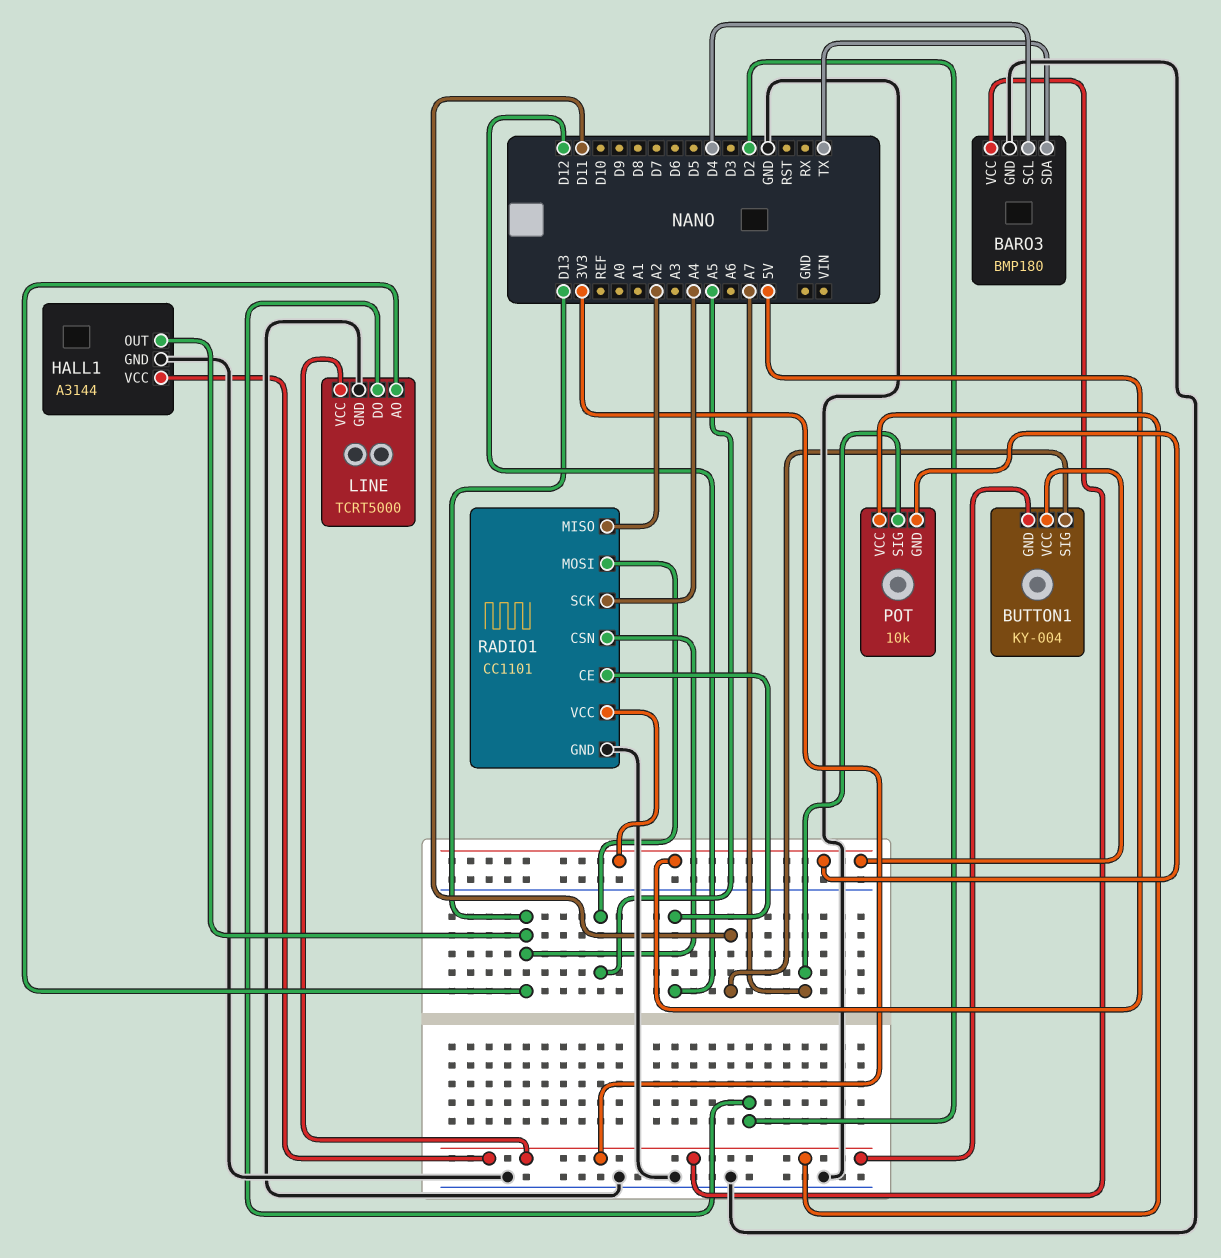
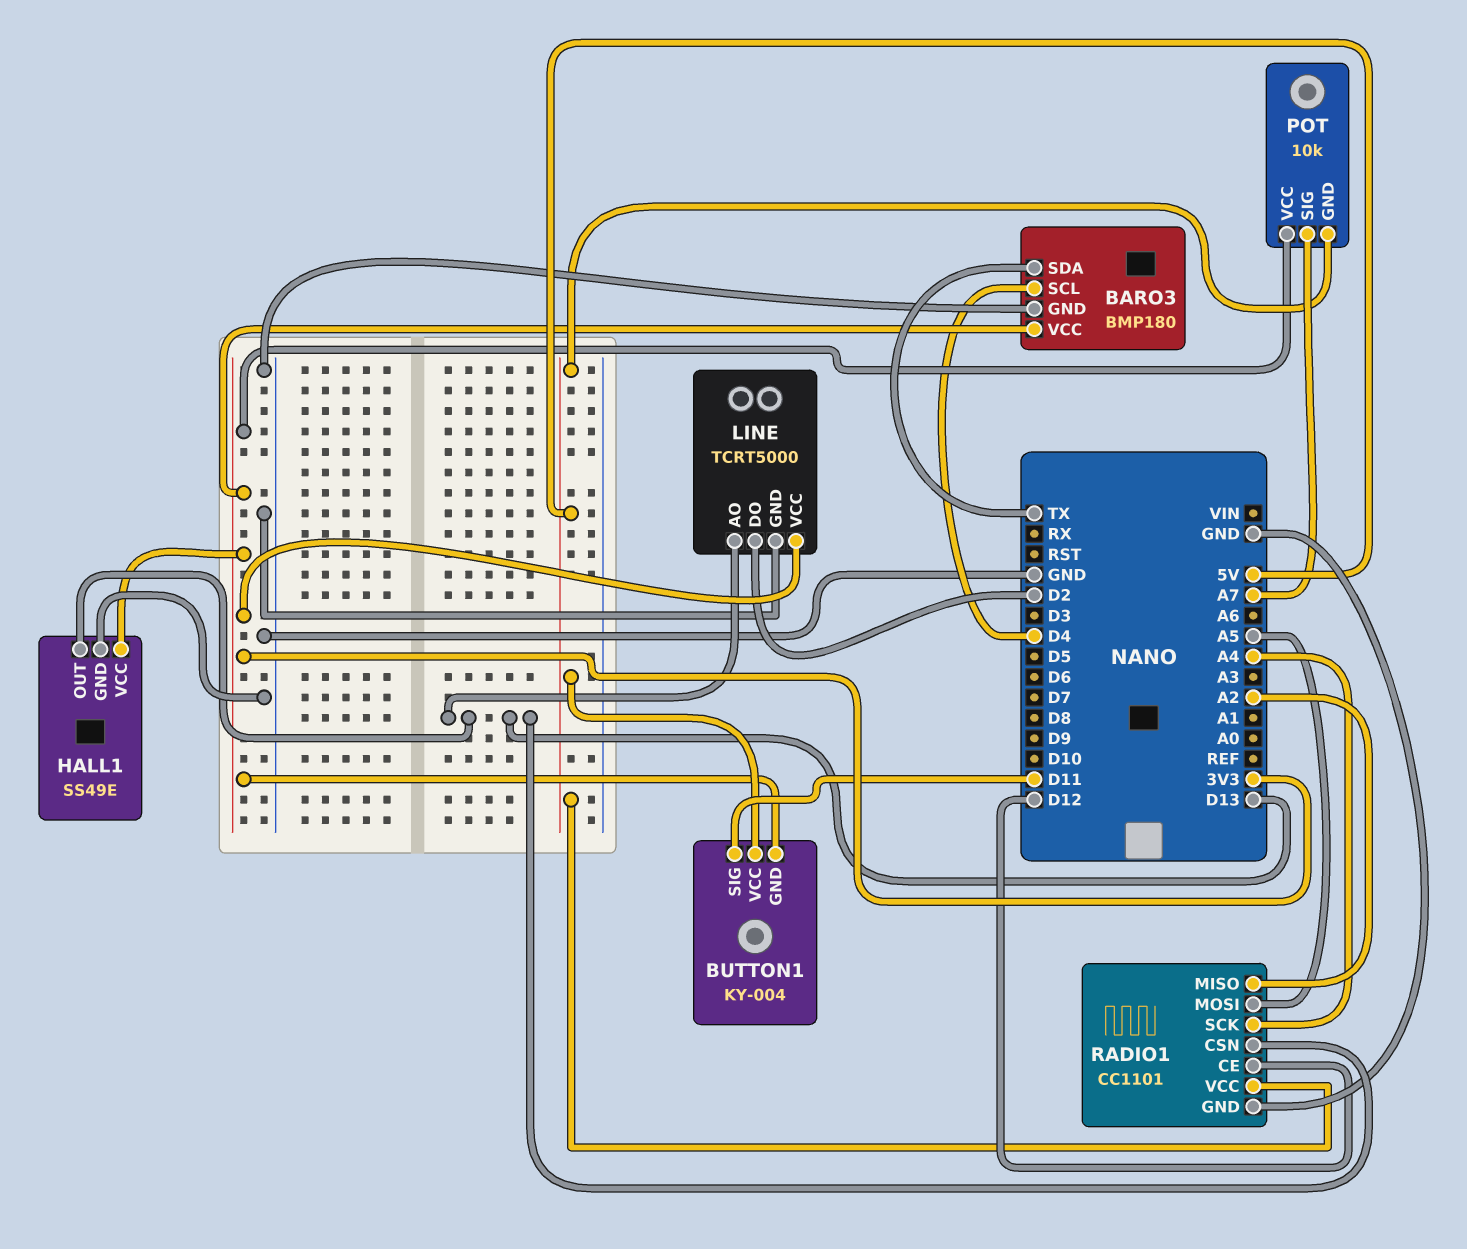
HALL1: A3144 -> SS49E

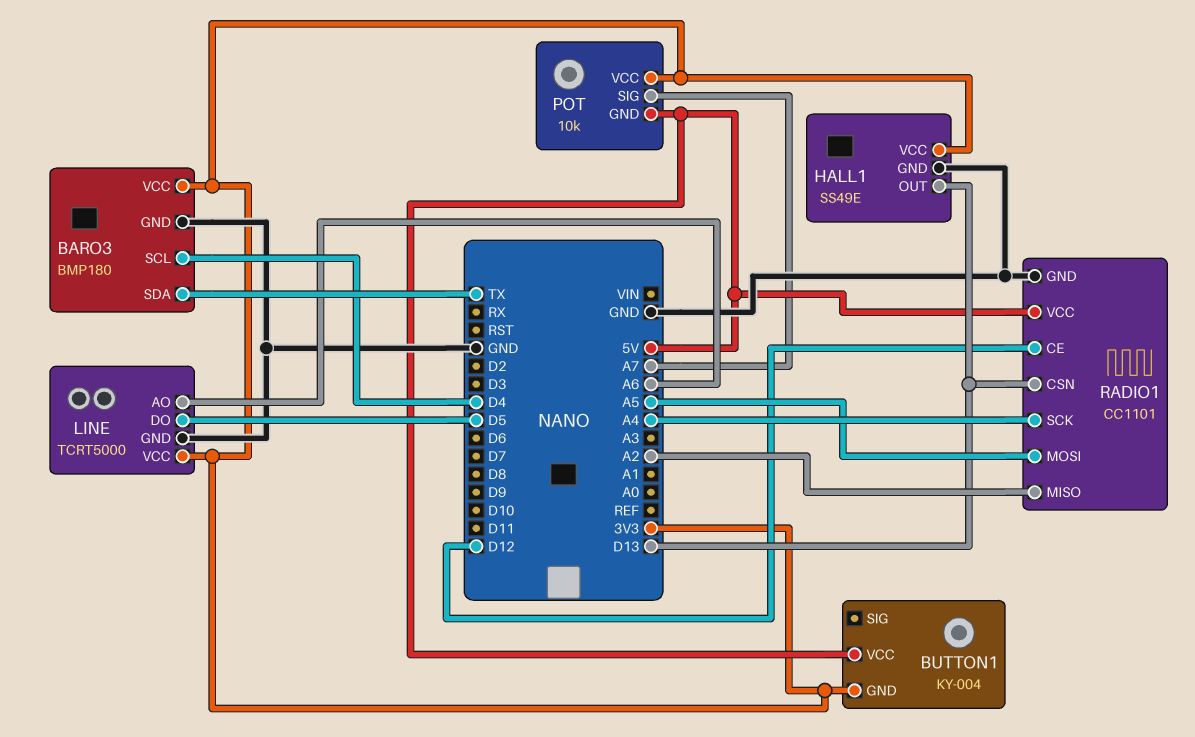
BUTTON1 pin SIG: D11 -> none
LINE pin AO: D13 -> A6
LINE pin DO: D2 -> D5

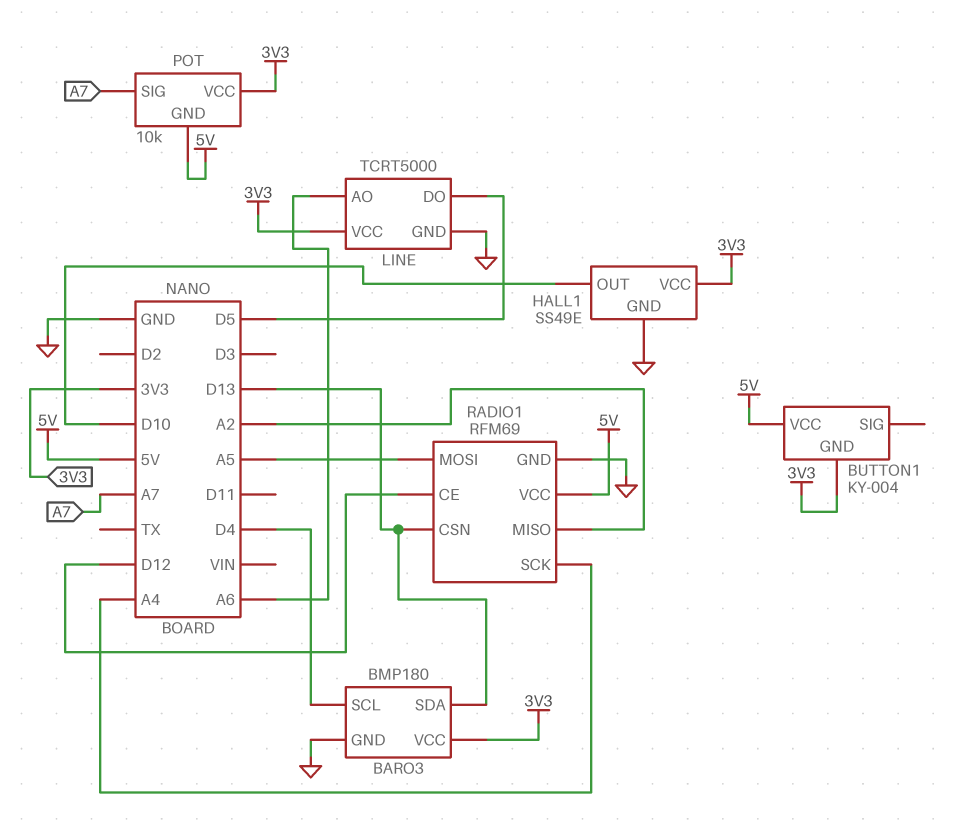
BARO3 pin SDA: TX -> D13
HALL1 pin OUT: D13 -> D10
RADIO1: CC1101 -> RFM69

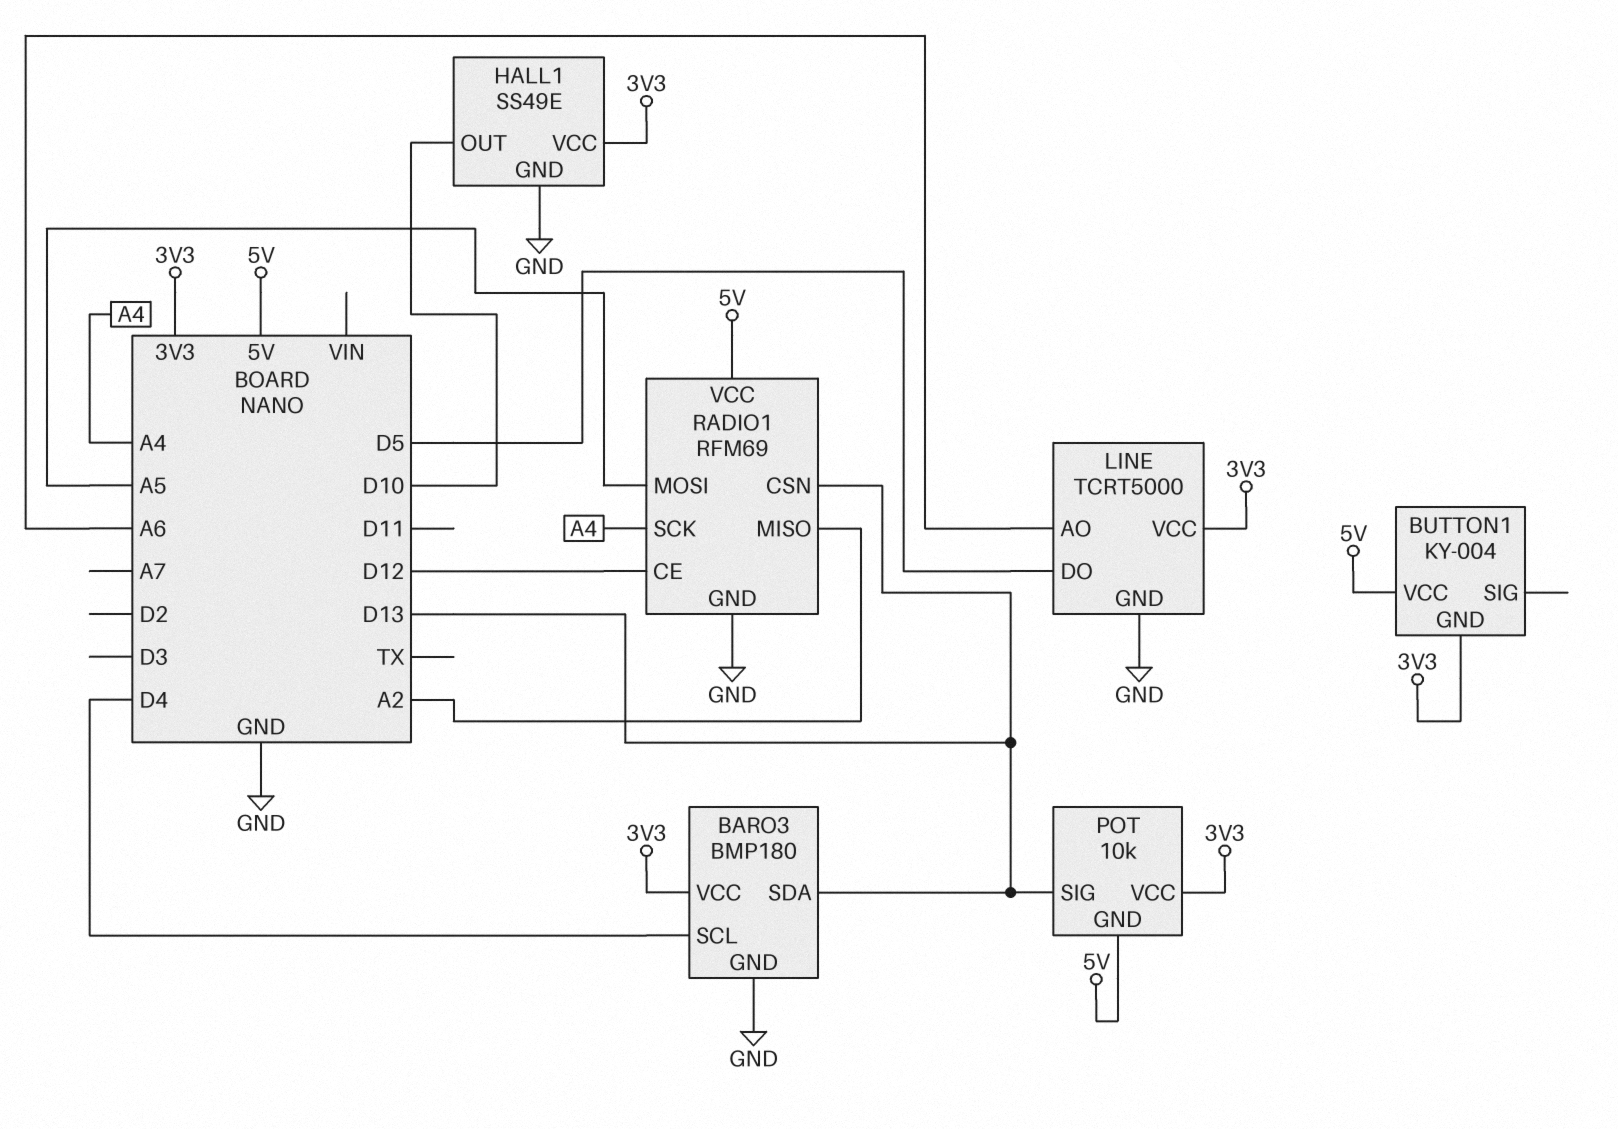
POT pin SIG: A7 -> D13

